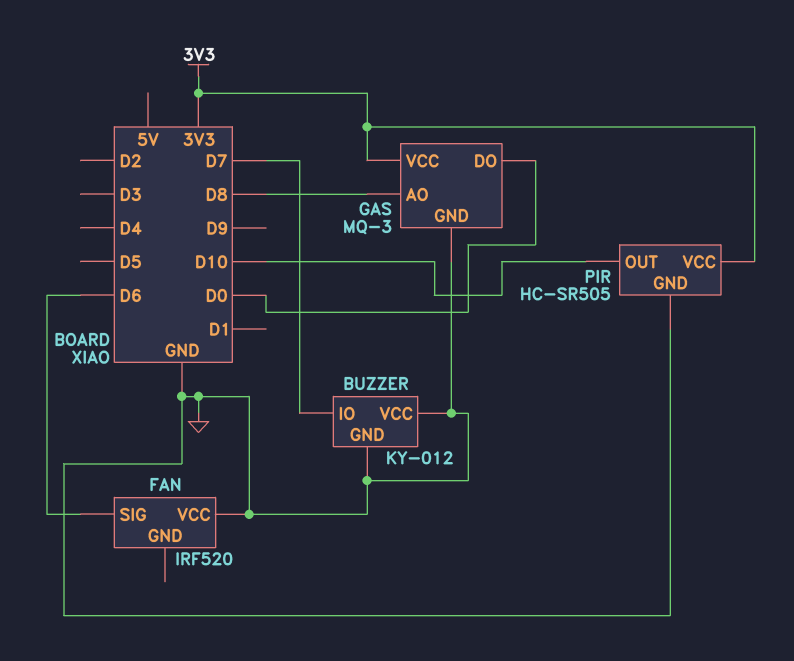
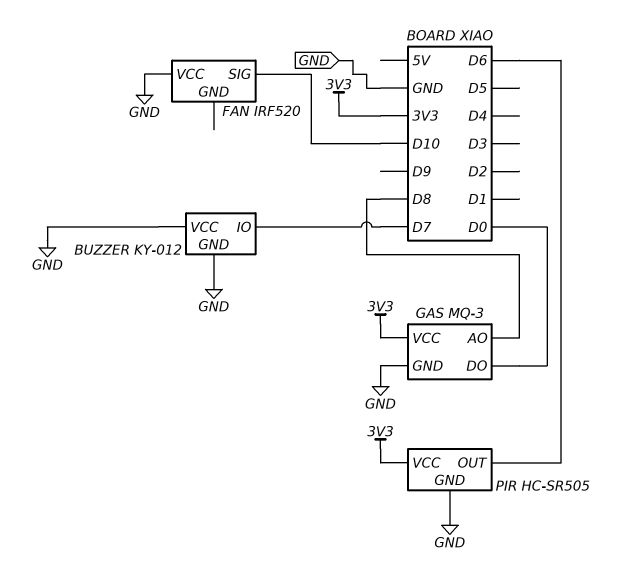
FAN pin SIG: D6 -> D10
PIR pin OUT: D10 -> D6

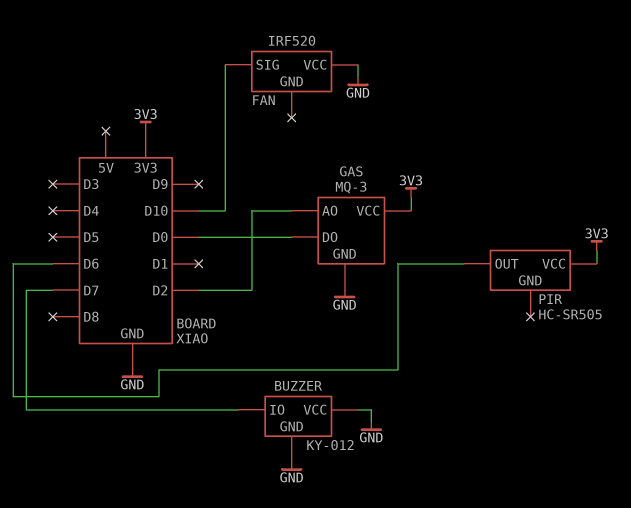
GAS pin AO: D8 -> D2
PIR pin GND: GND -> none

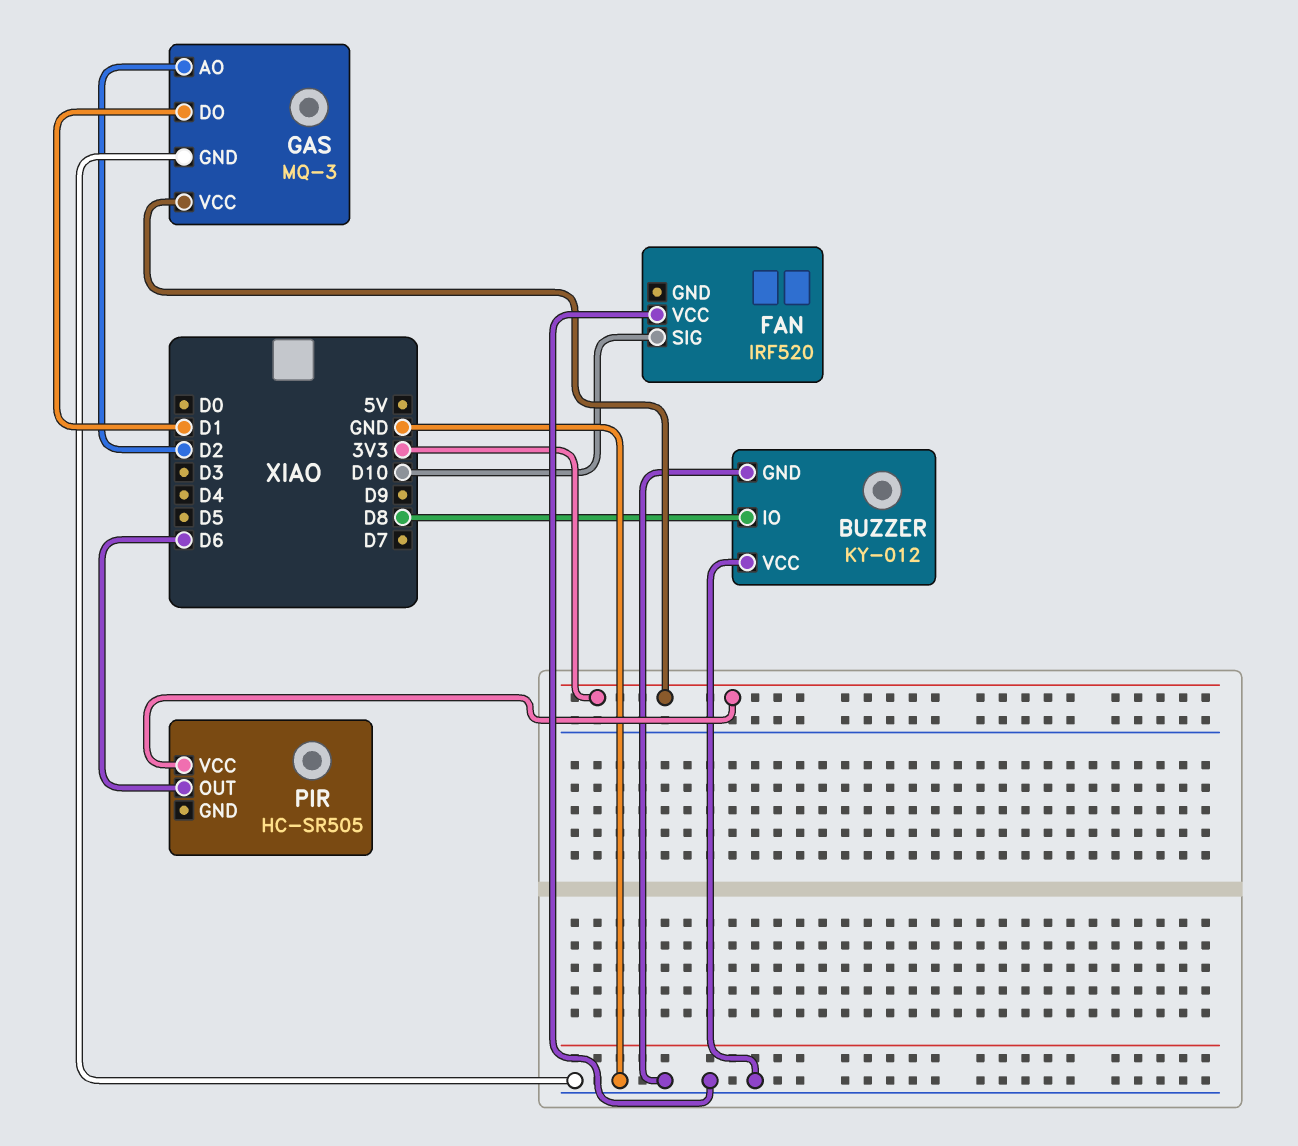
BUZZER pin IO: D7 -> D8
GAS pin DO: D0 -> D1

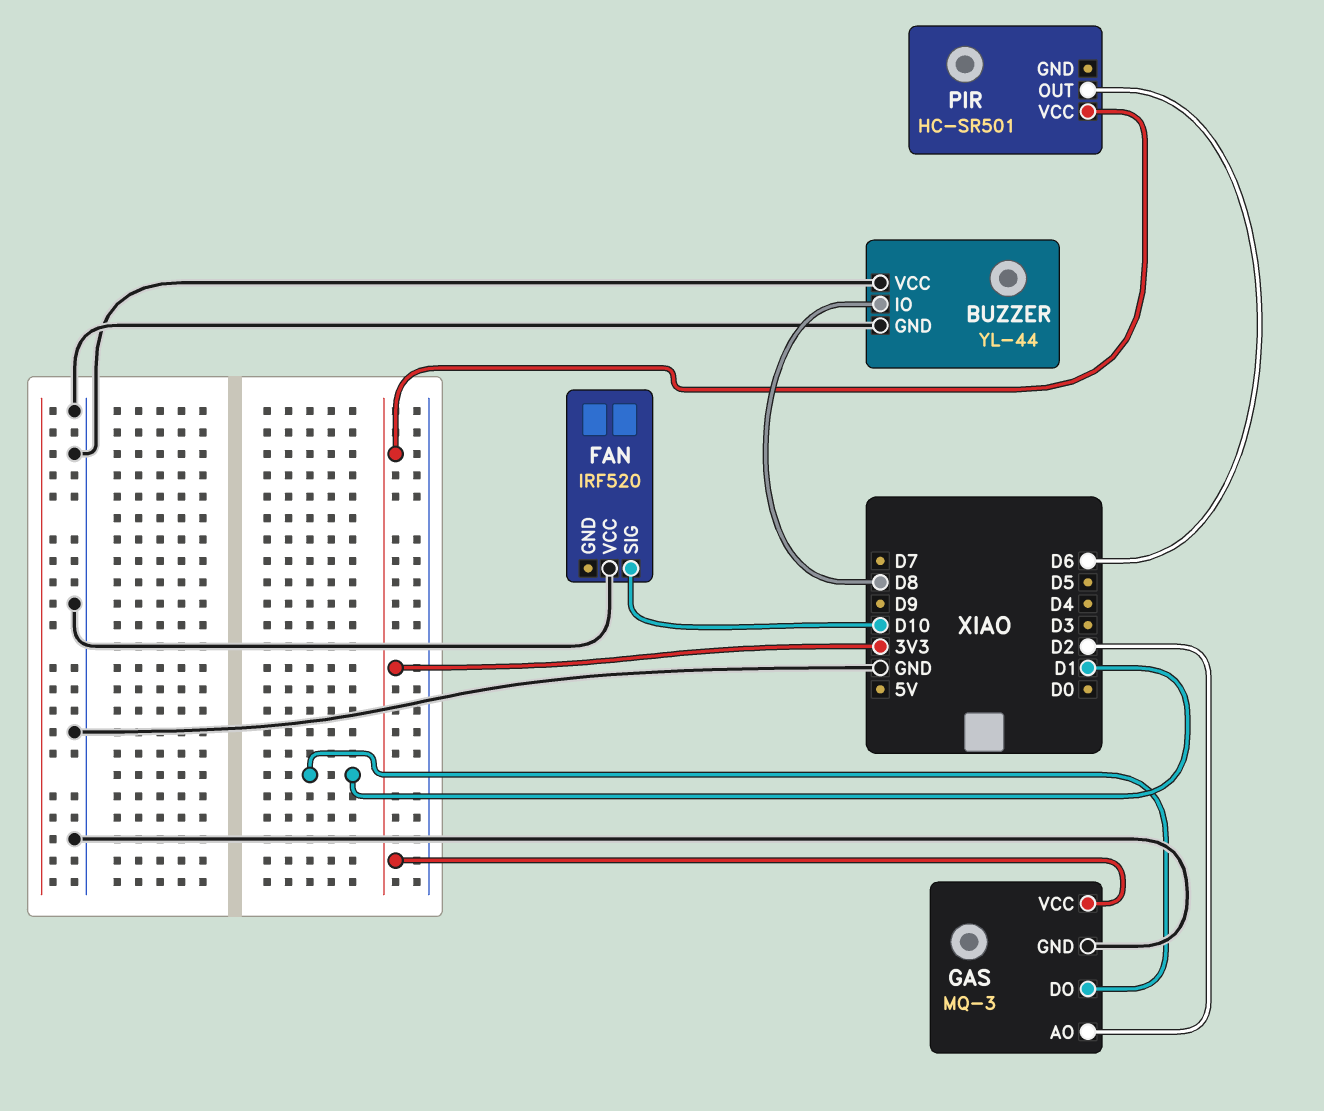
BUZZER: KY-012 -> YL-44
PIR: HC-SR505 -> HC-SR501

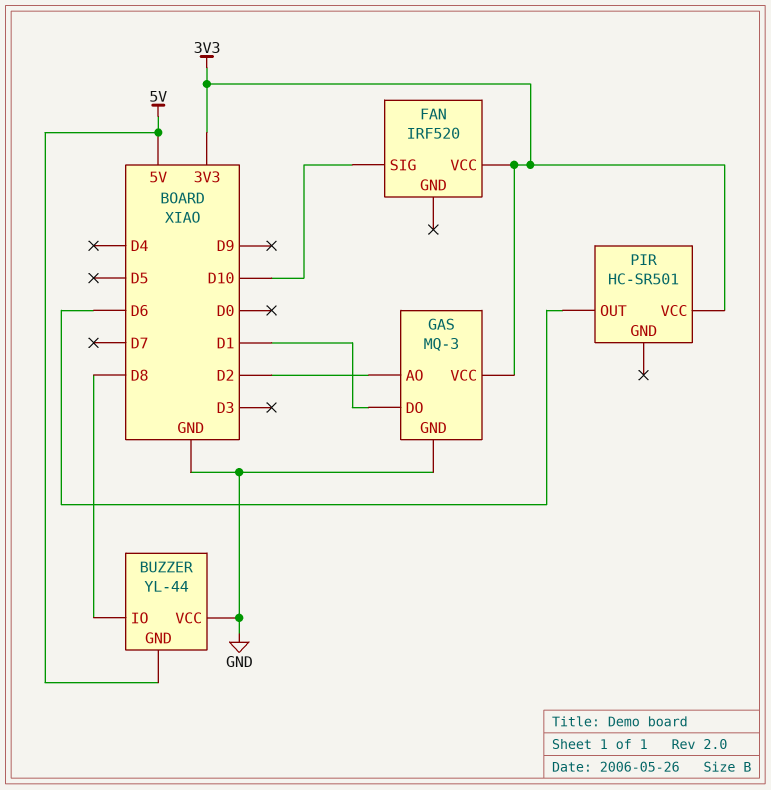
BUZZER pin GND: GND -> 5V
FAN pin VCC: GND -> 3V3

